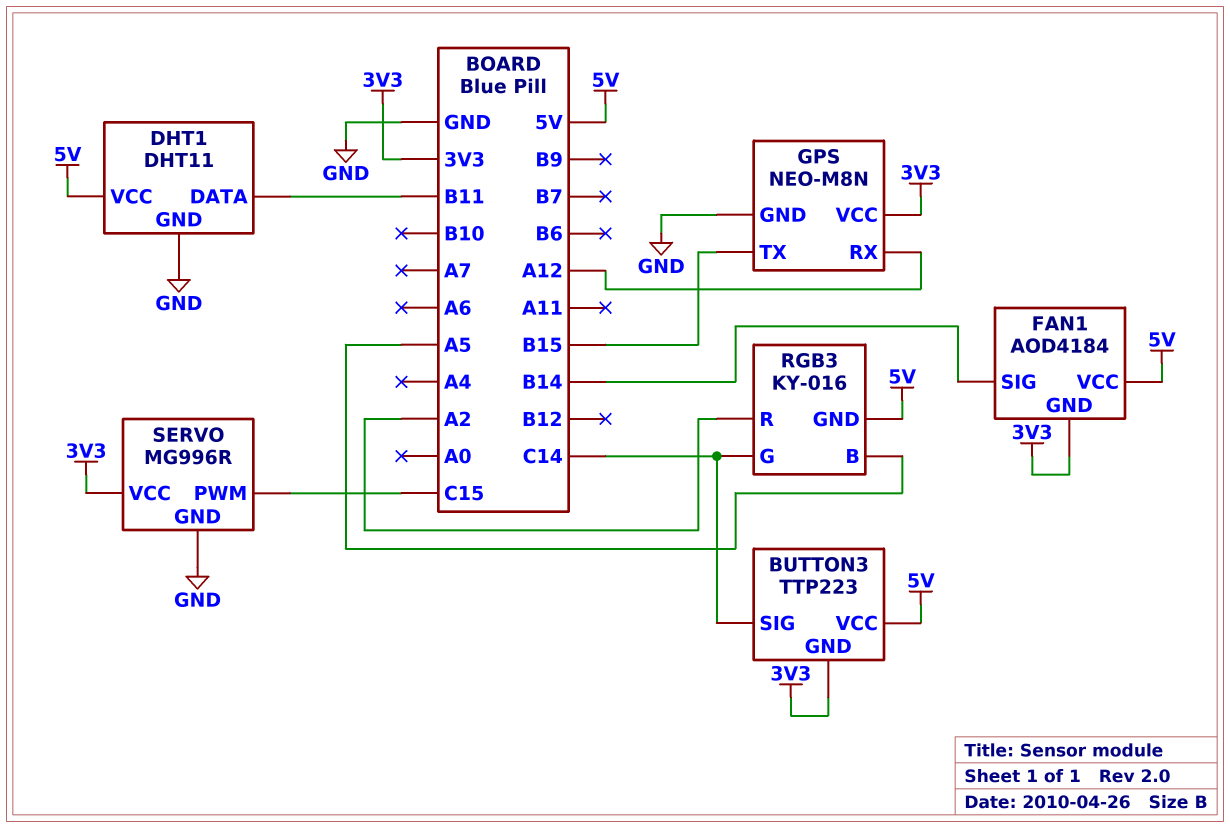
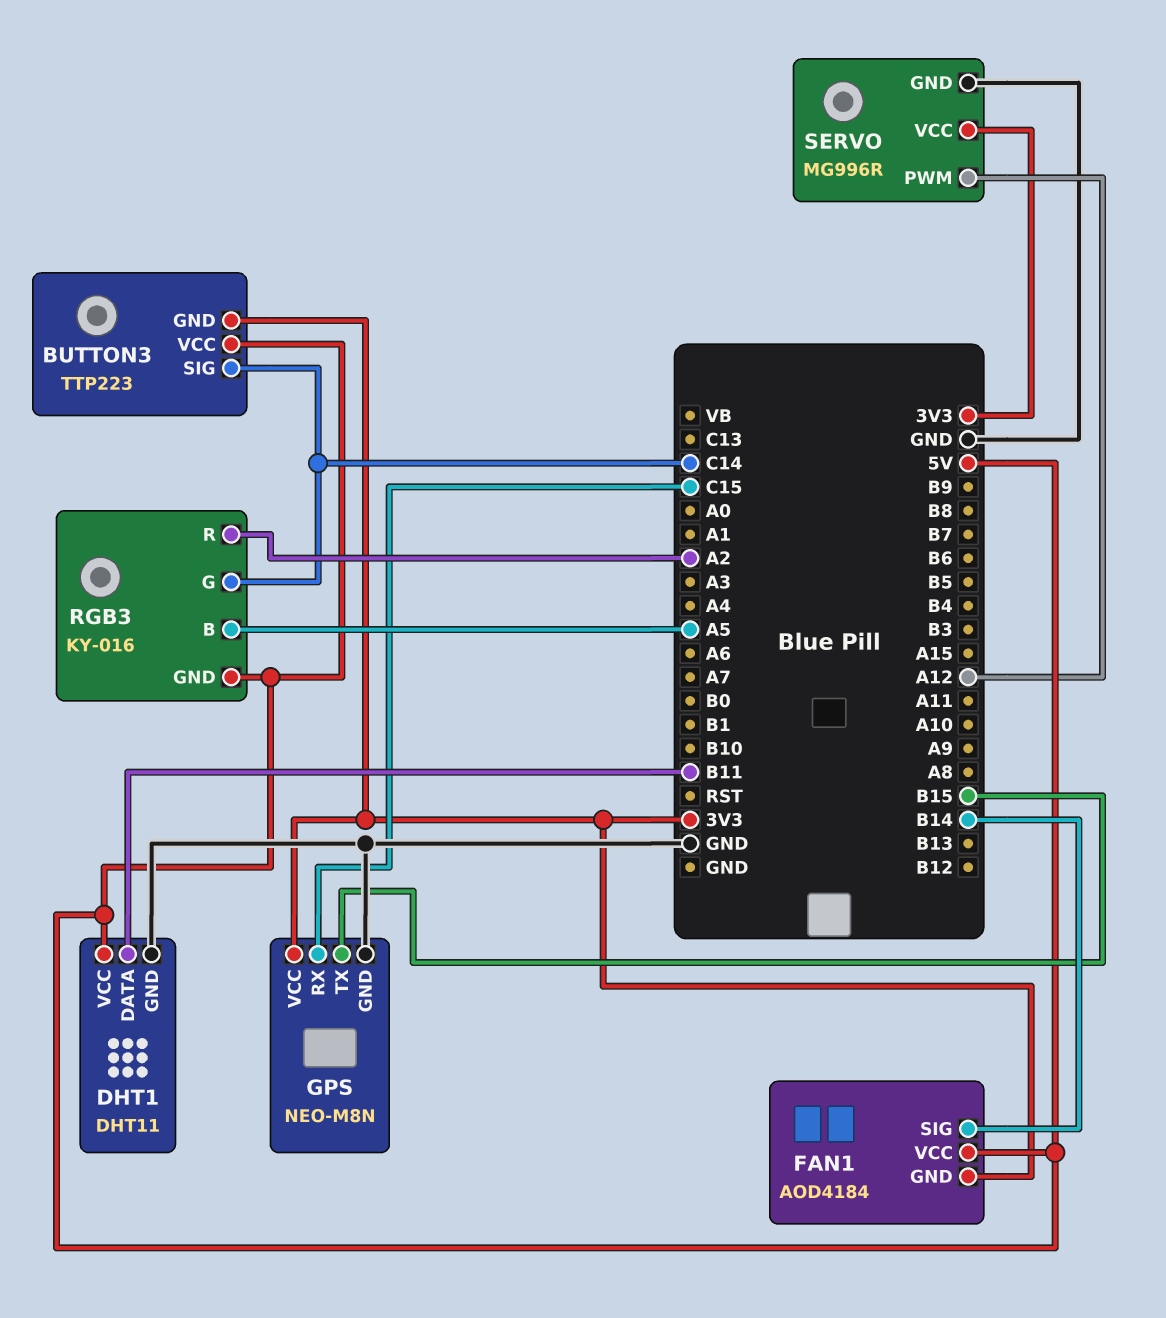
GPS pin RX: A12 -> C15
SERVO pin PWM: C15 -> A12

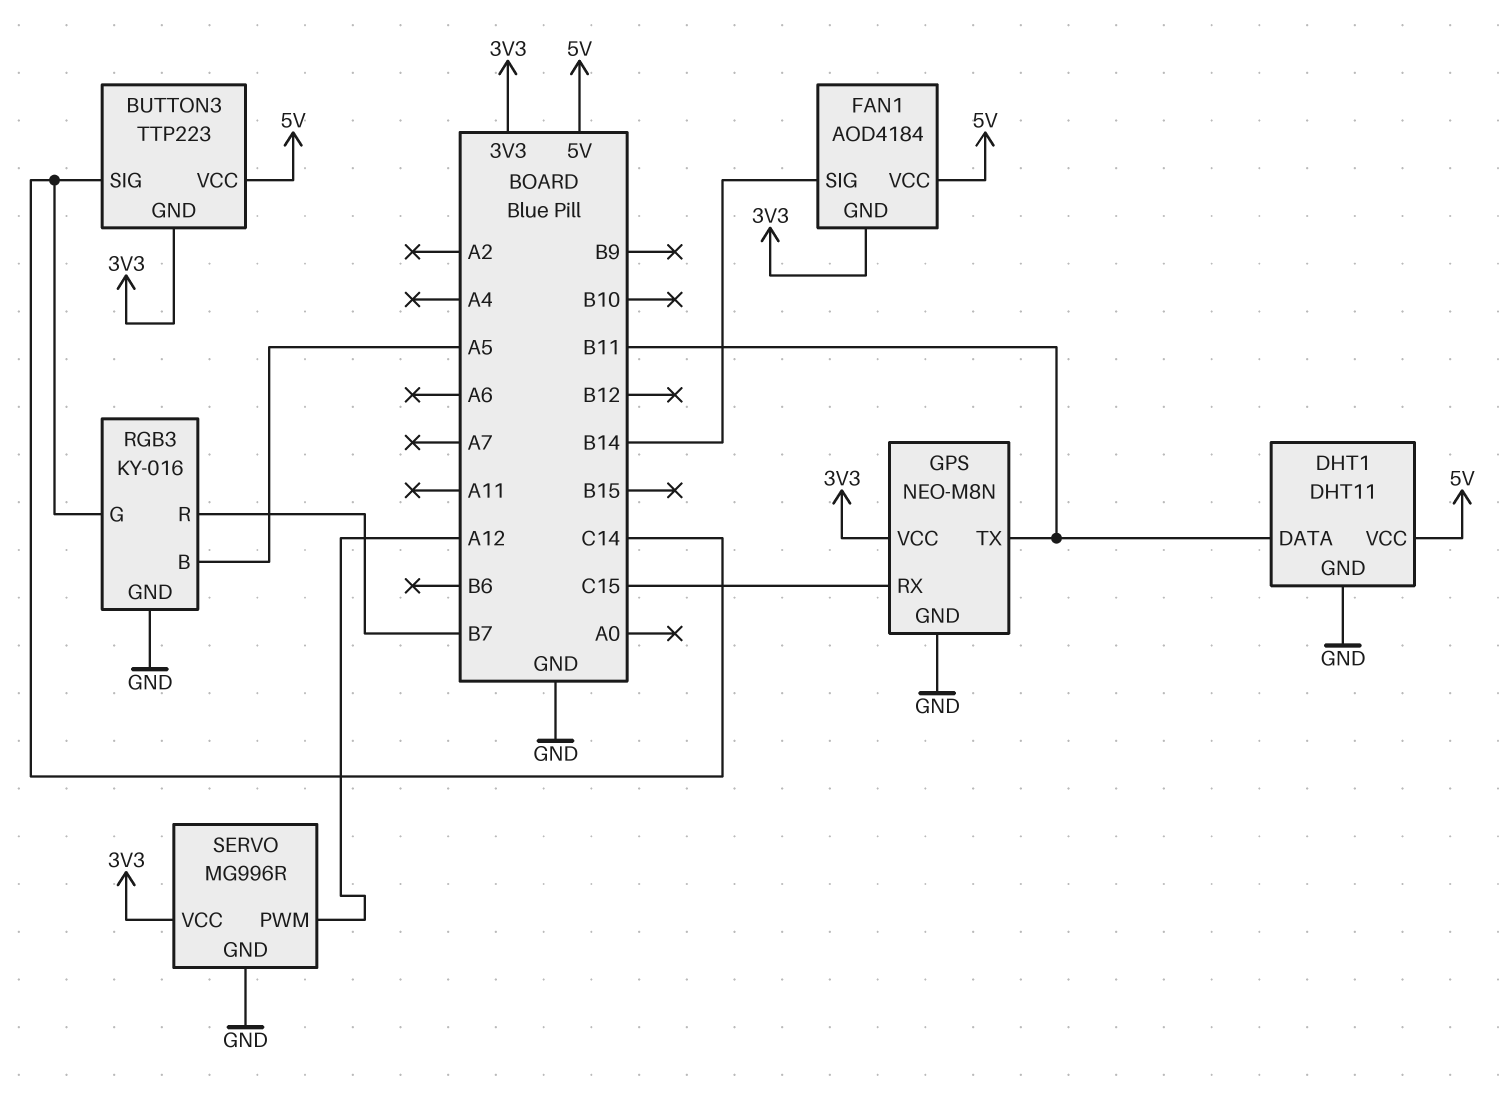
GPS pin TX: B15 -> B11
RGB3 pin GND: 5V -> GND
RGB3 pin R: A2 -> B7

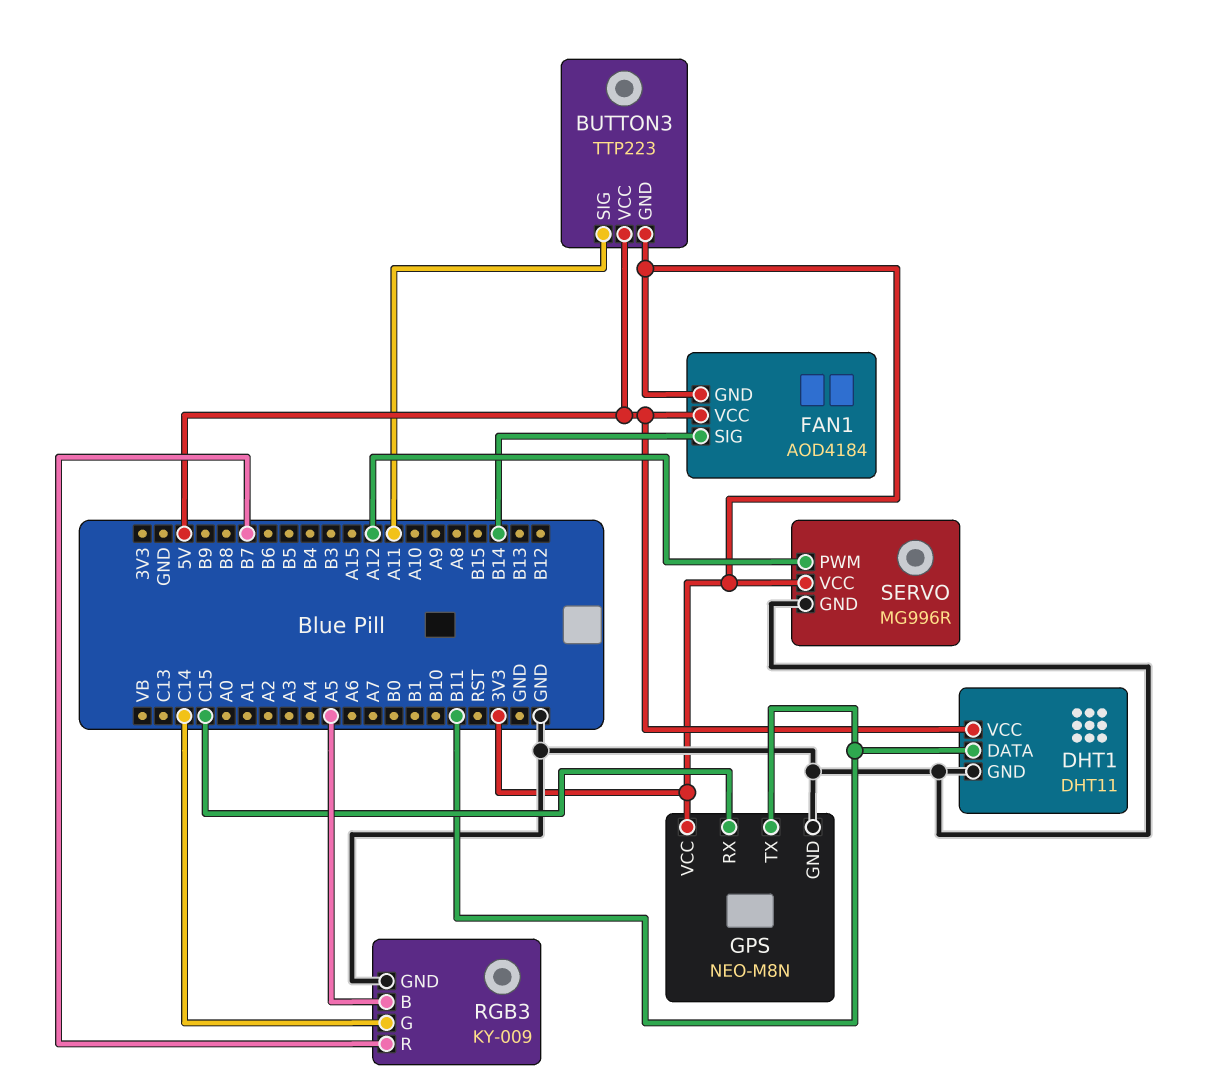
BUTTON3 pin SIG: C14 -> A11
RGB3: KY-016 -> KY-009

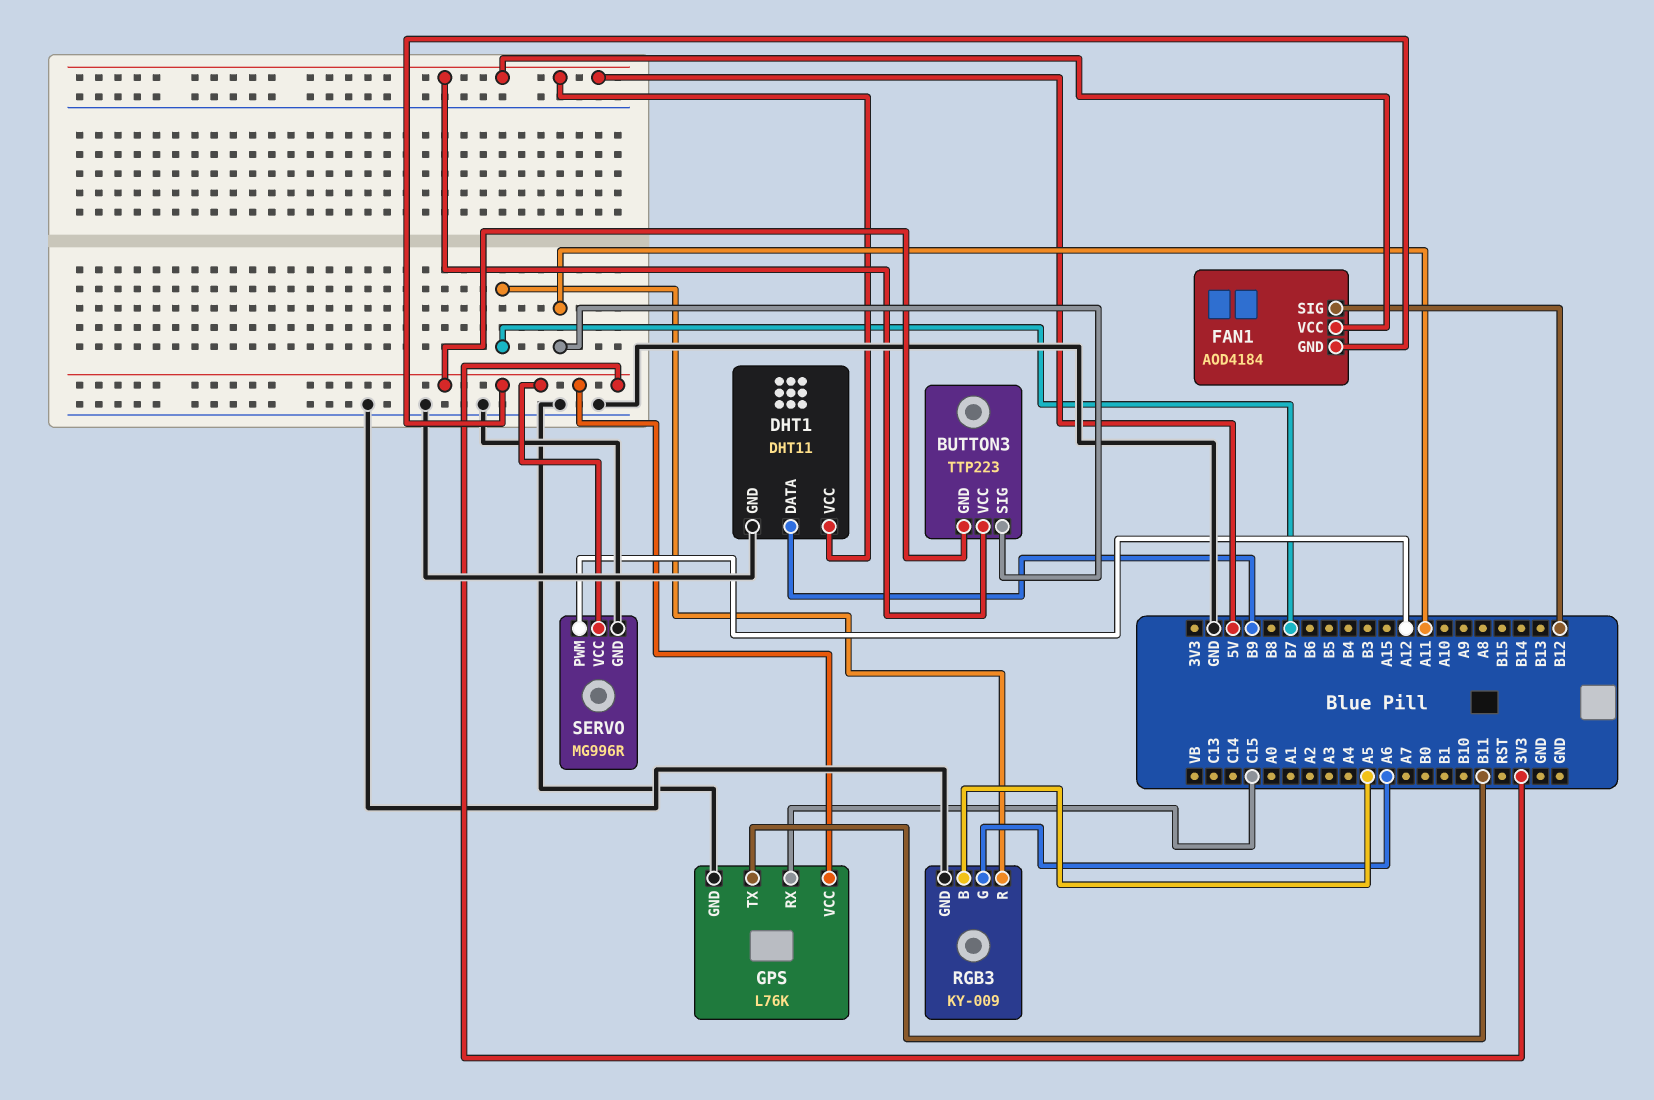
DHT1 pin DATA: B11 -> B9
FAN1 pin SIG: B14 -> B12
GPS: NEO-M8N -> L76K
RGB3 pin G: C14 -> A6

